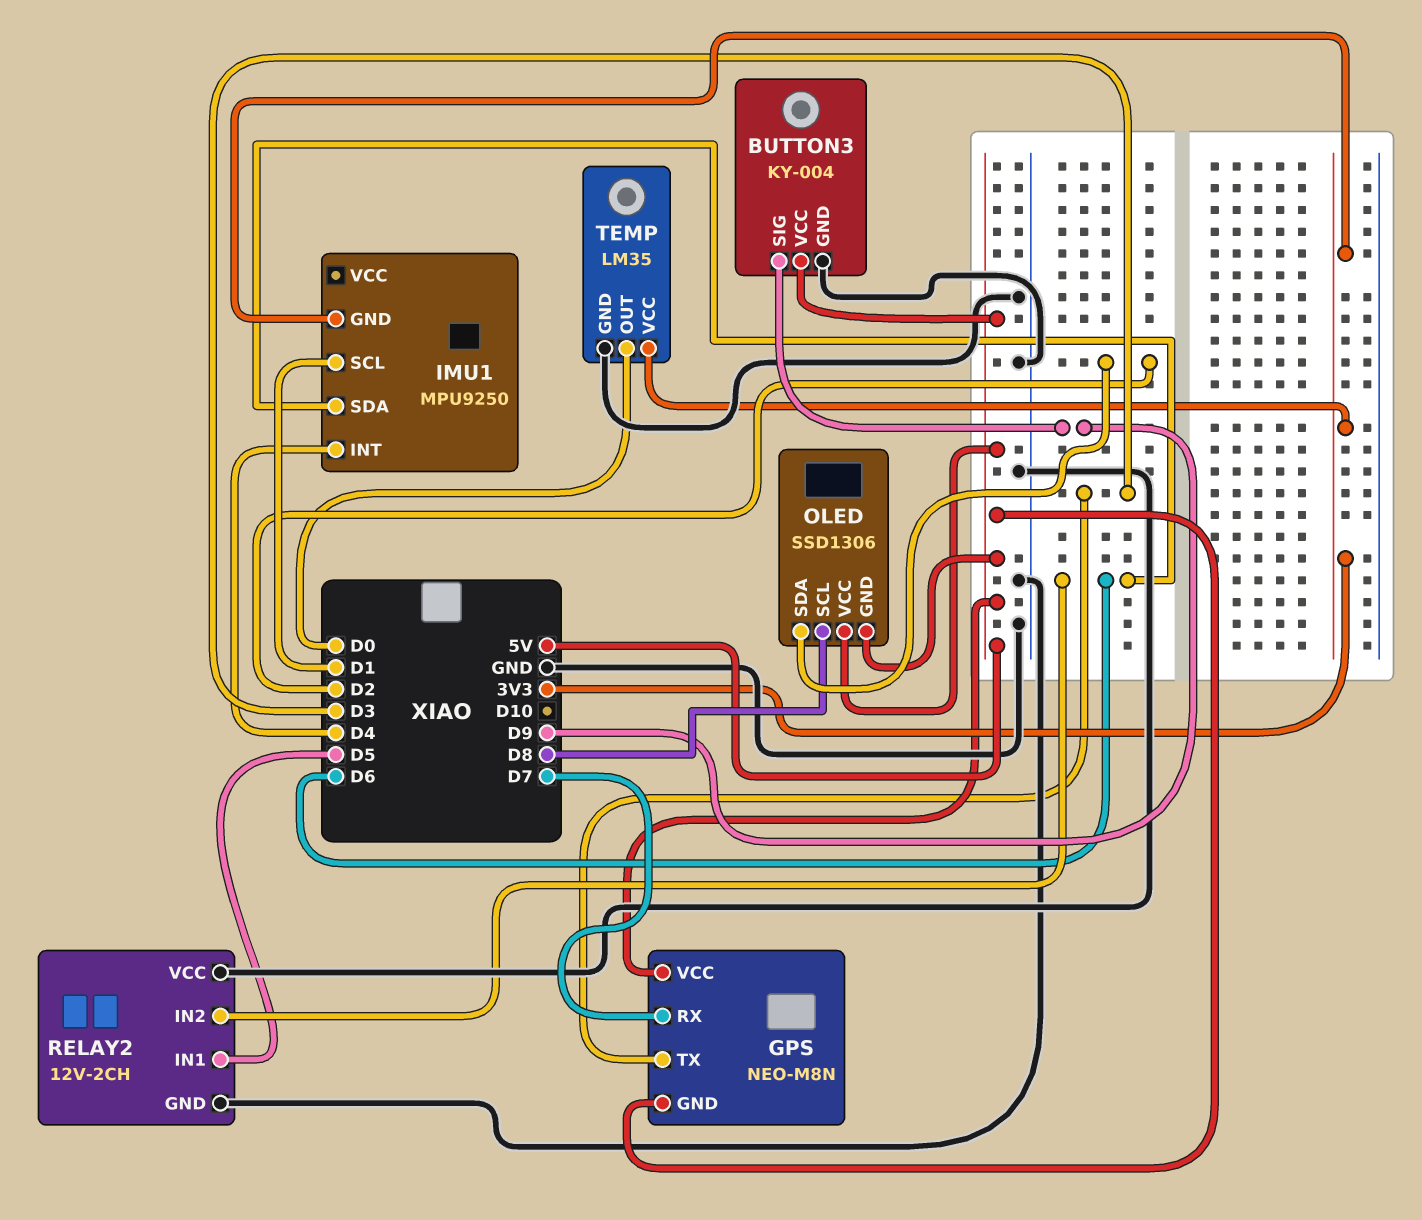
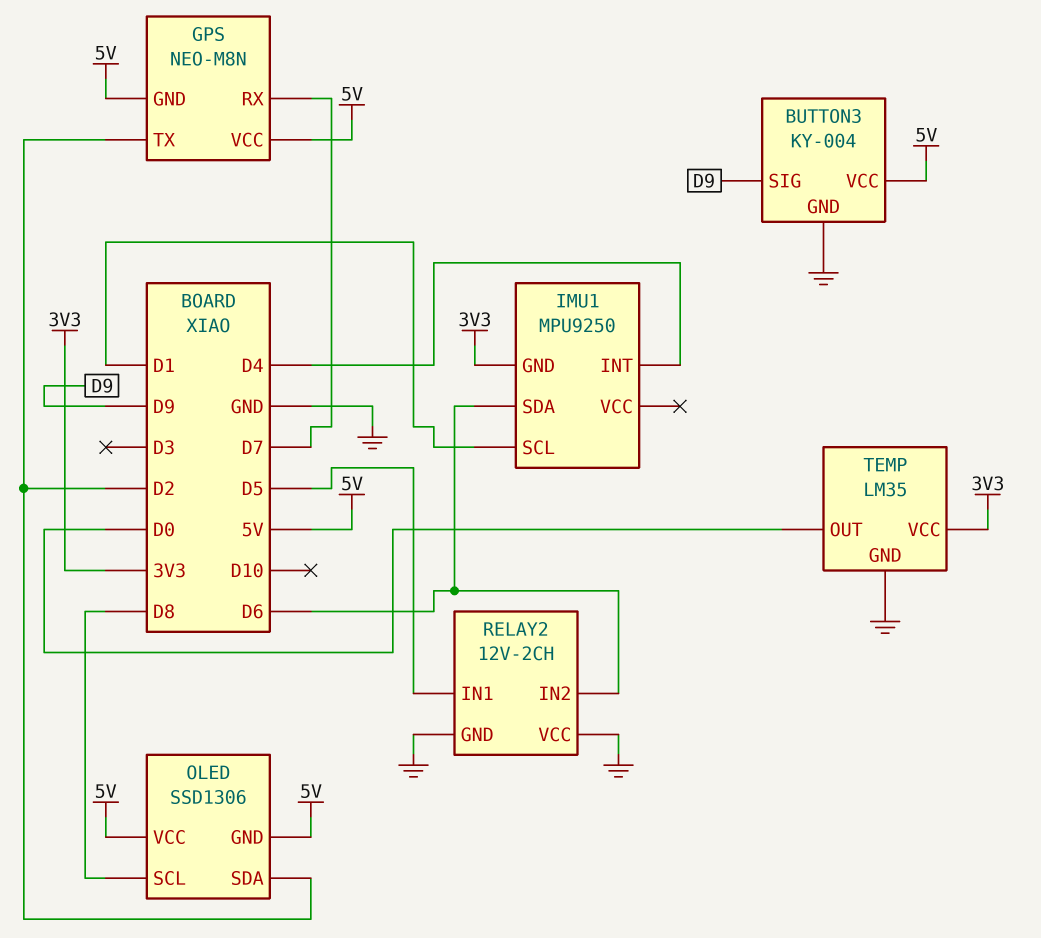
GPS pin TX: D3 -> D2

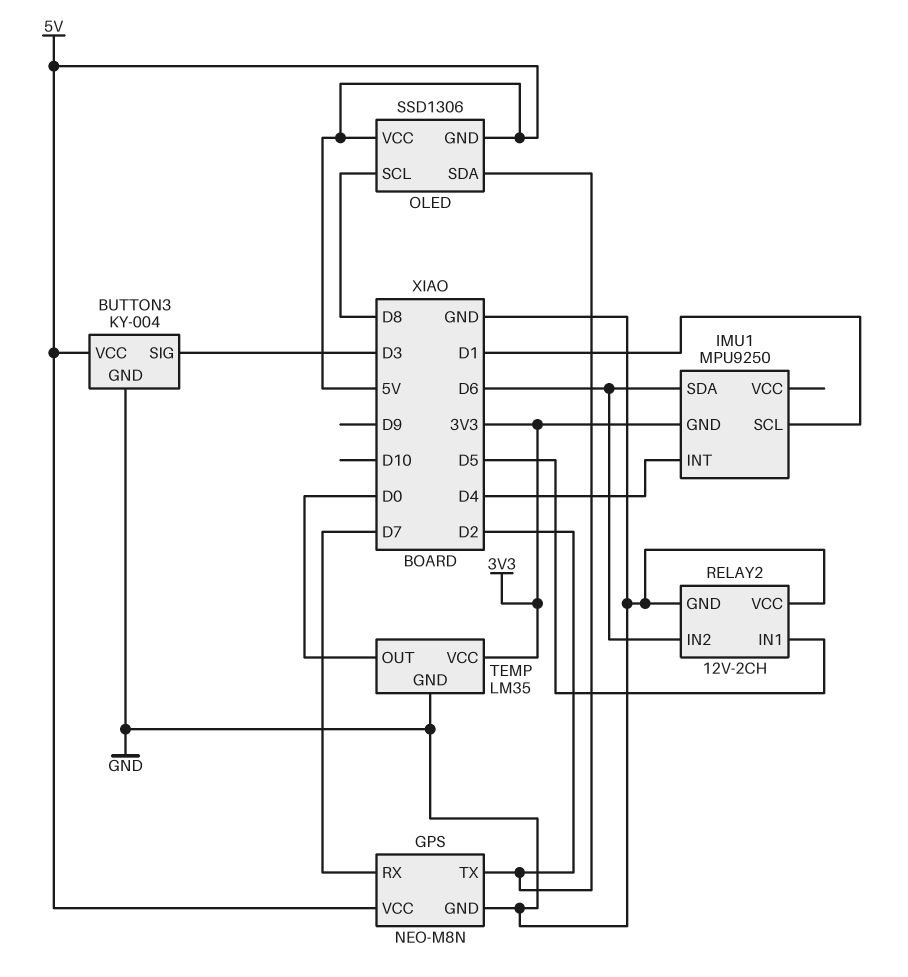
BUTTON3 pin SIG: D9 -> D3
GPS pin GND: 5V -> GND

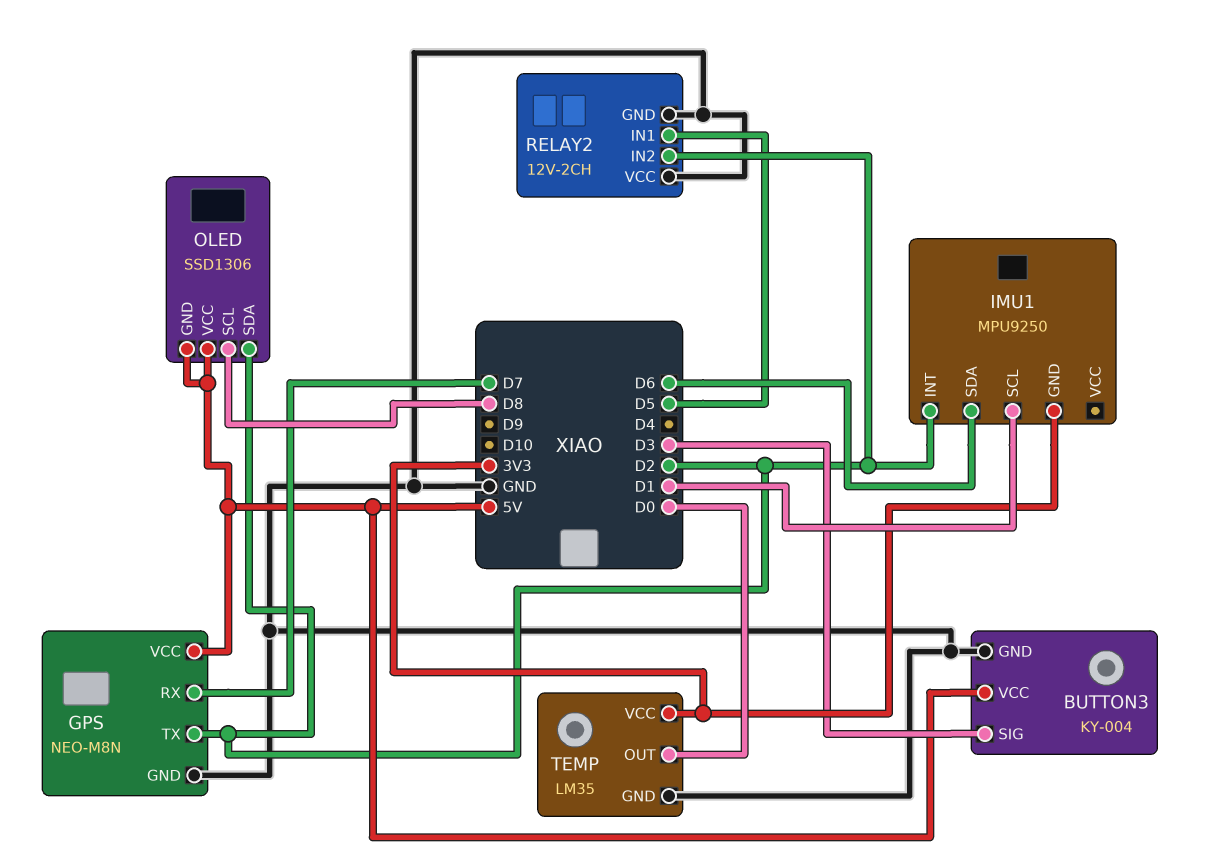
IMU1 pin INT: D4 -> D2
RELAY2 pin IN2: D6 -> D2

